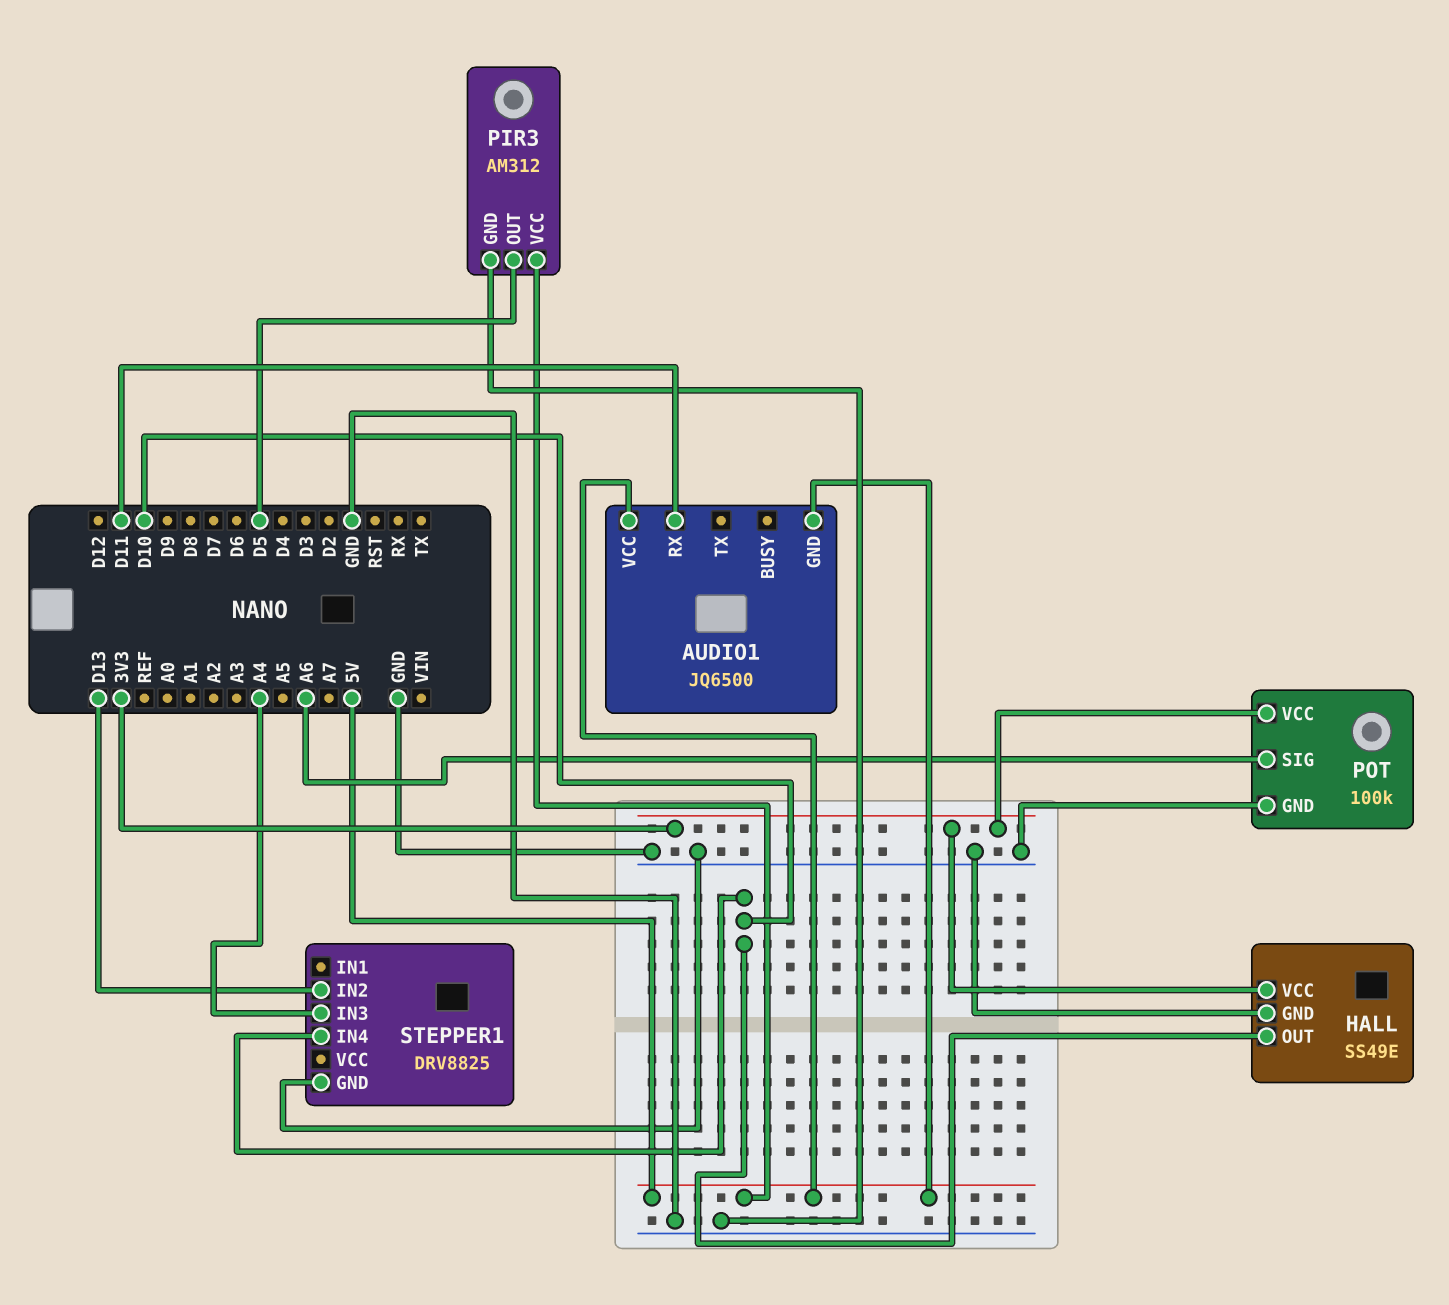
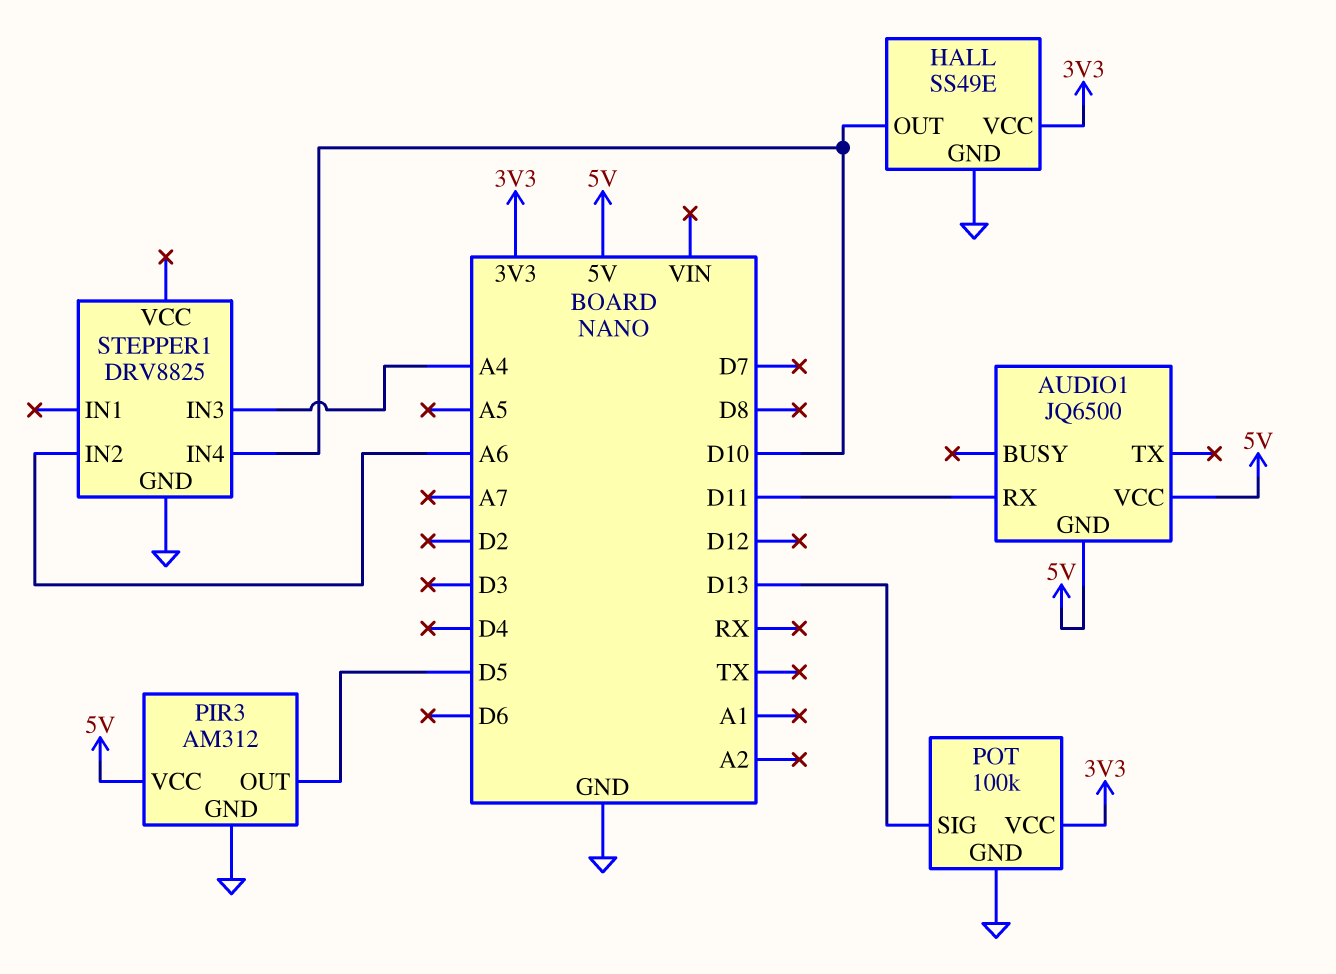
POT pin SIG: A6 -> D13
STEPPER1 pin IN2: D13 -> A6

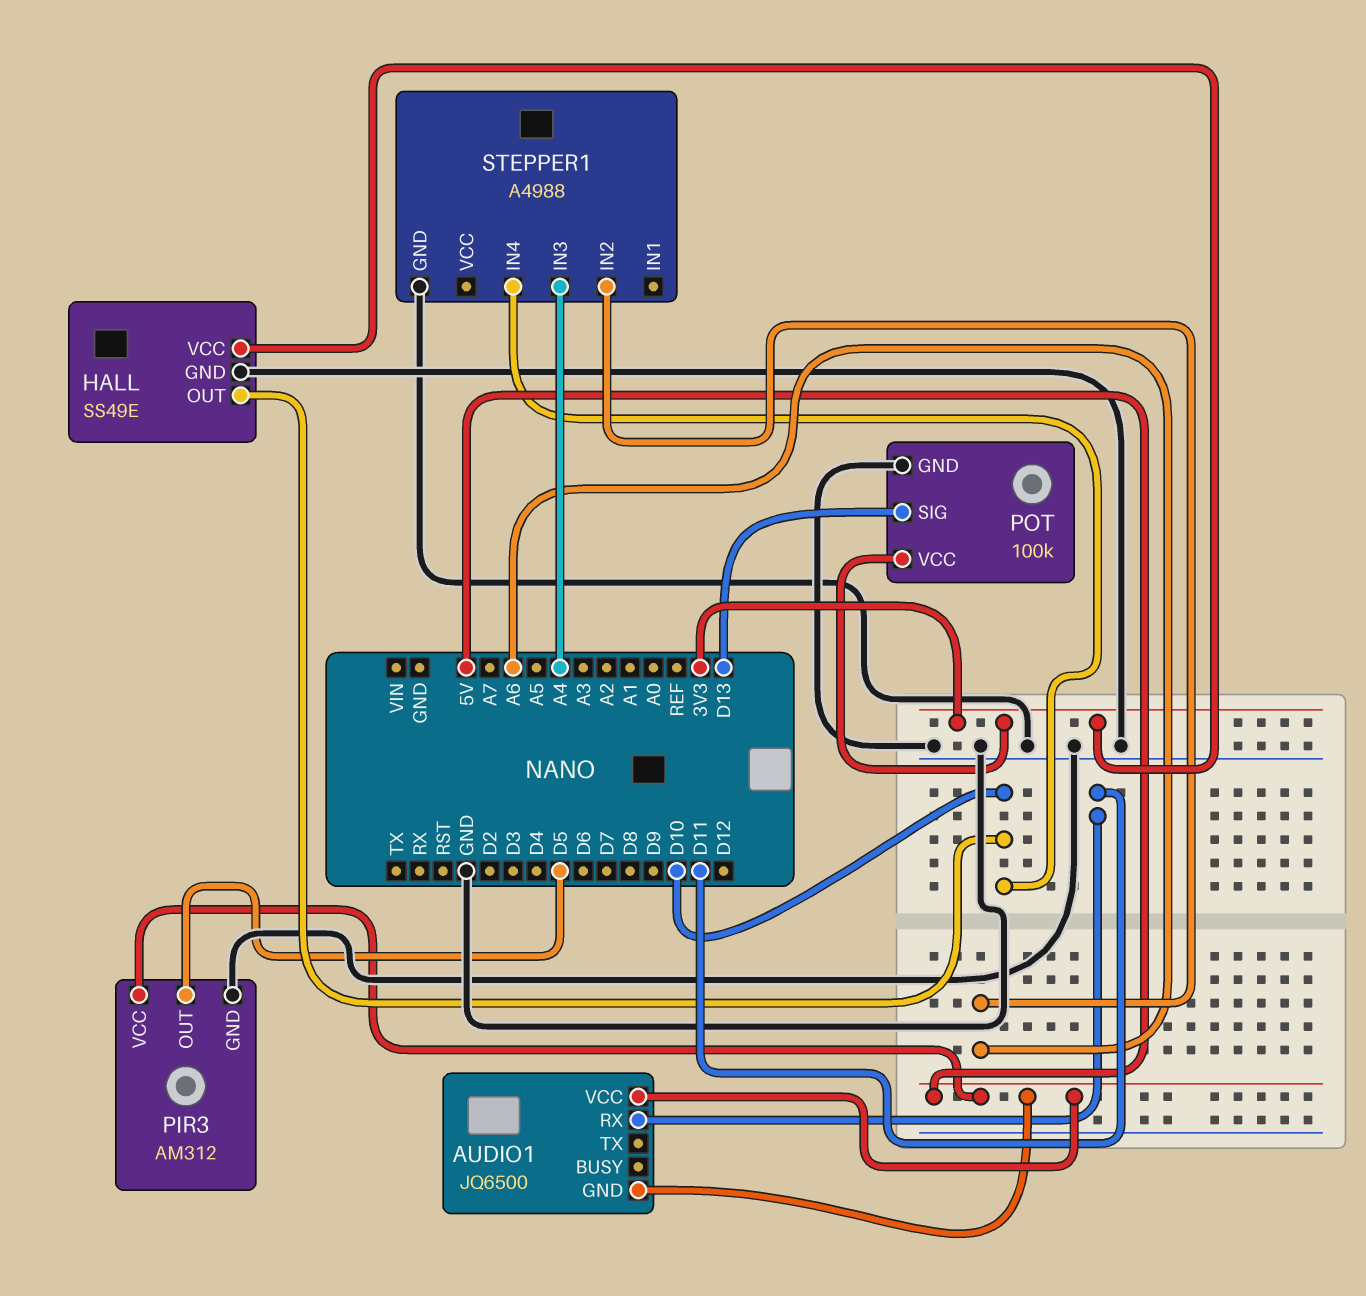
STEPPER1: DRV8825 -> A4988

